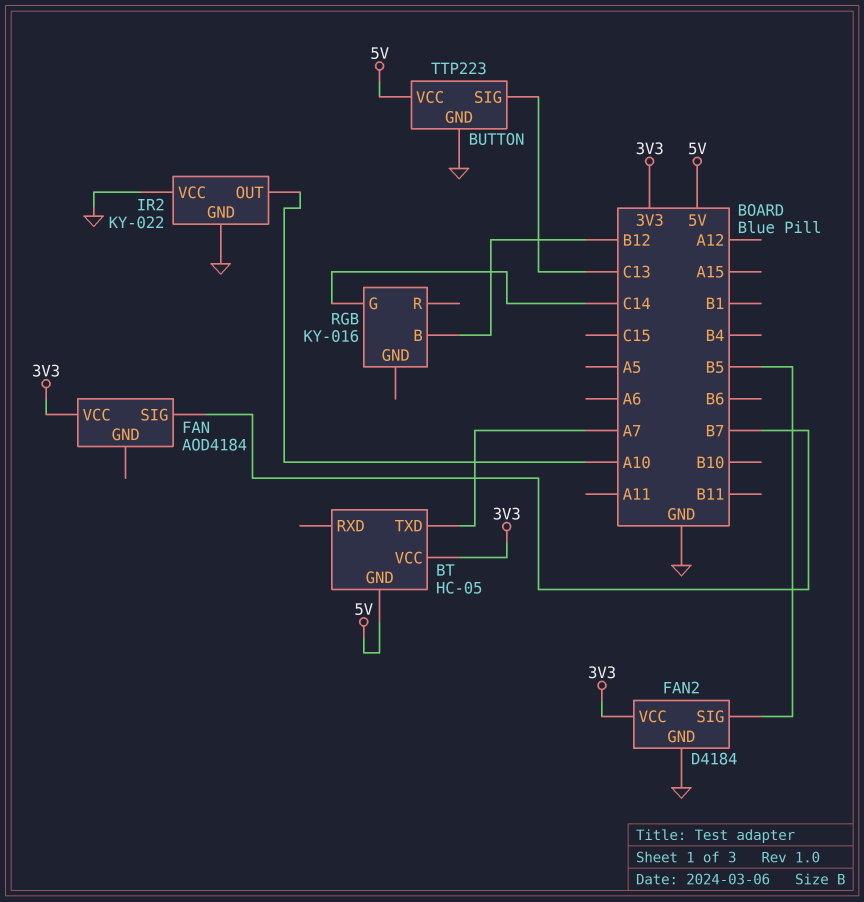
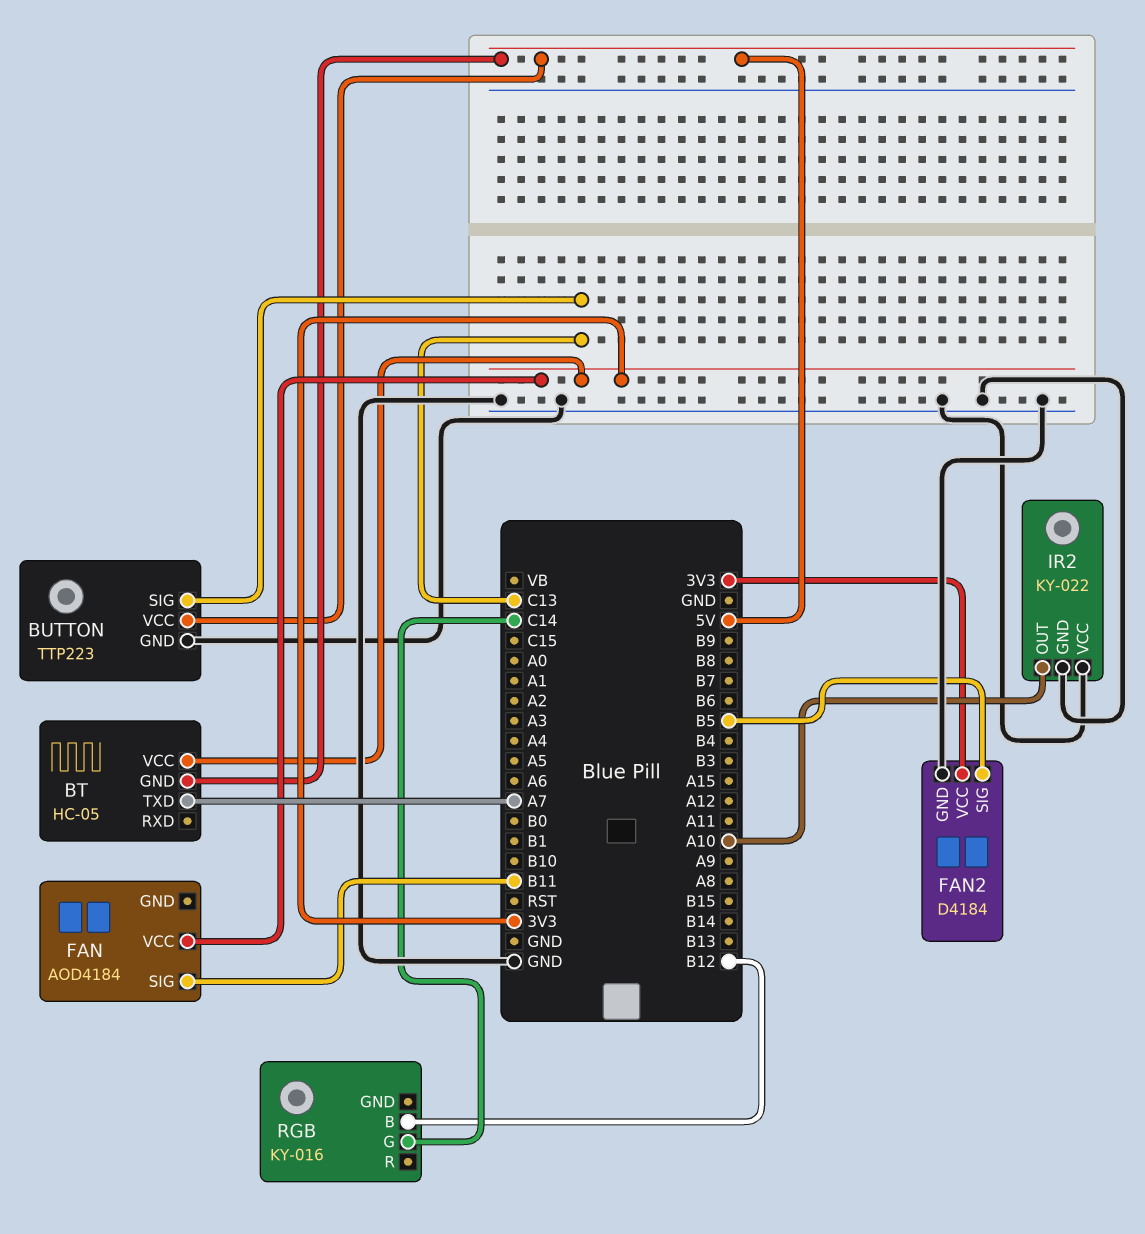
FAN pin SIG: B7 -> B11

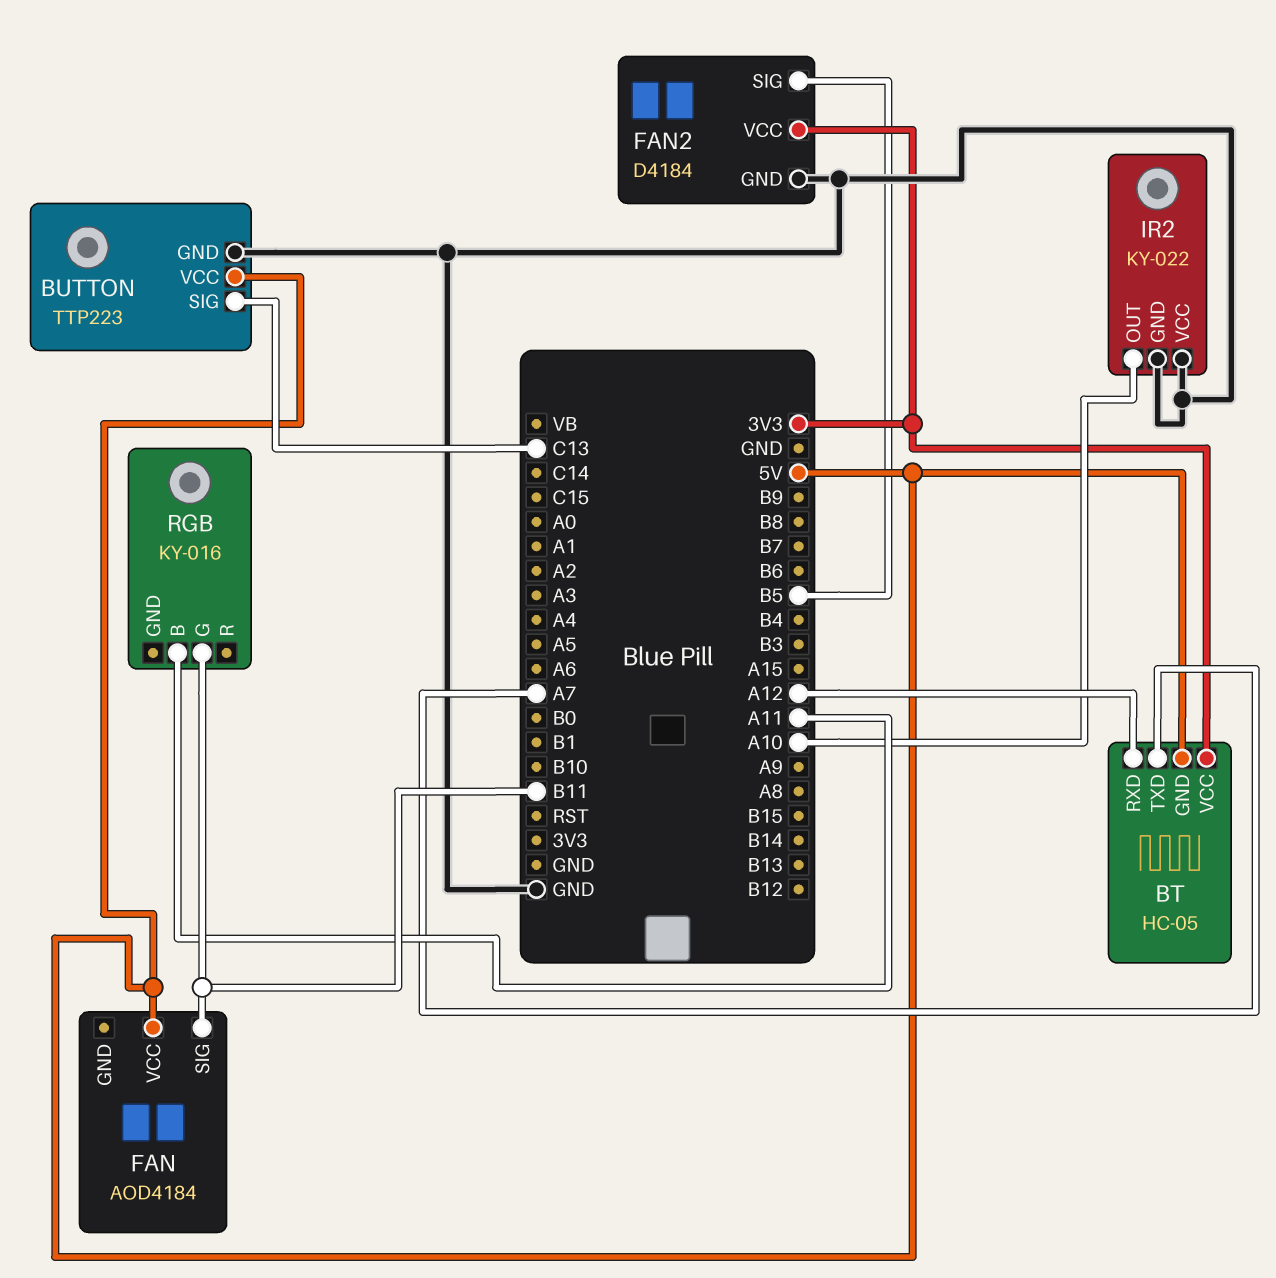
BT pin RXD: none -> A12
FAN pin VCC: 3V3 -> 5V
RGB pin B: B12 -> A11
RGB pin G: C14 -> B11

